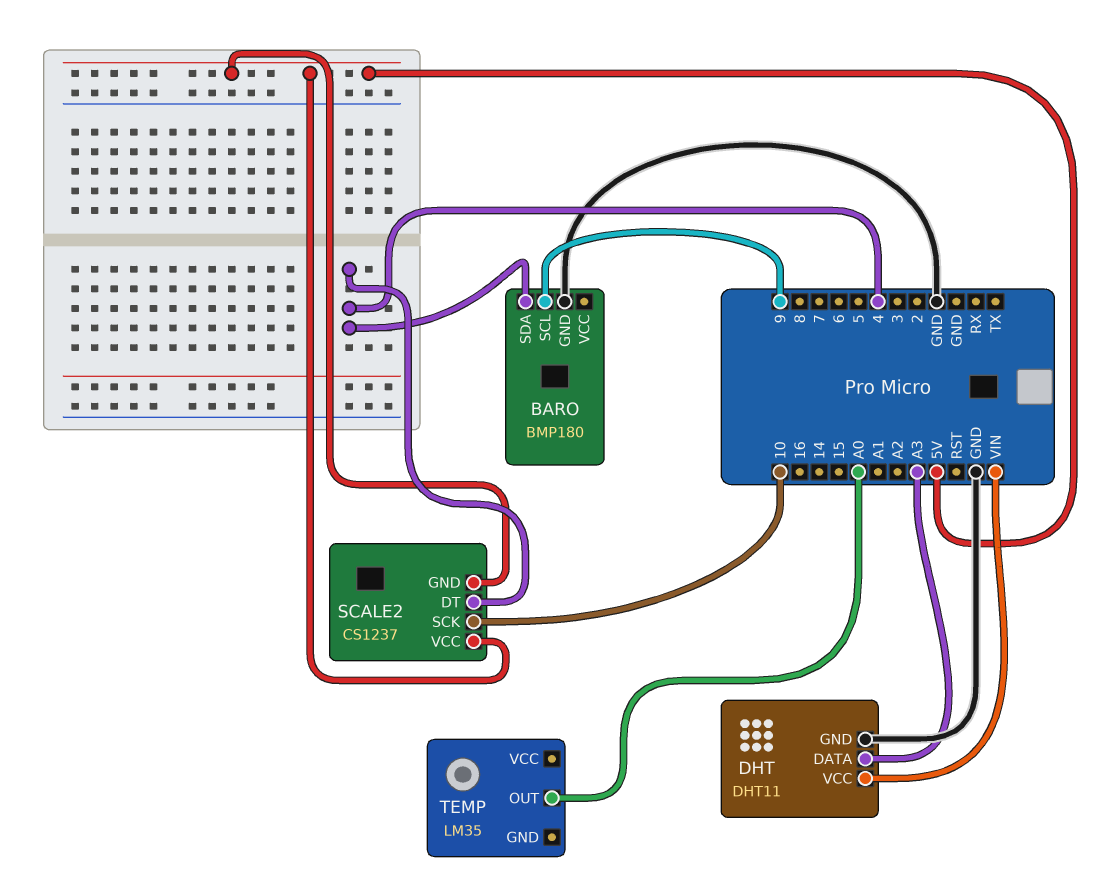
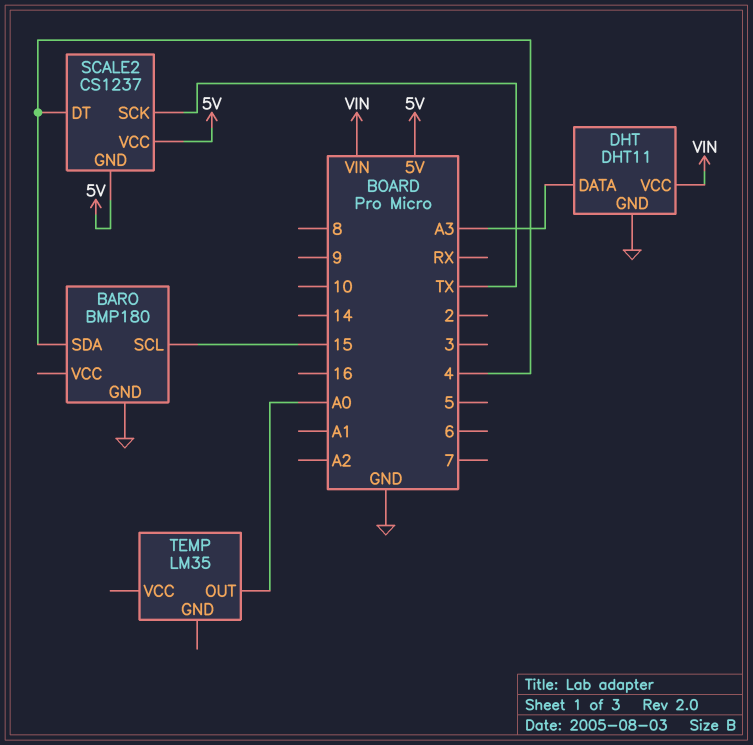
BARO pin SCL: 9 -> 15
SCALE2 pin SCK: 10 -> TX

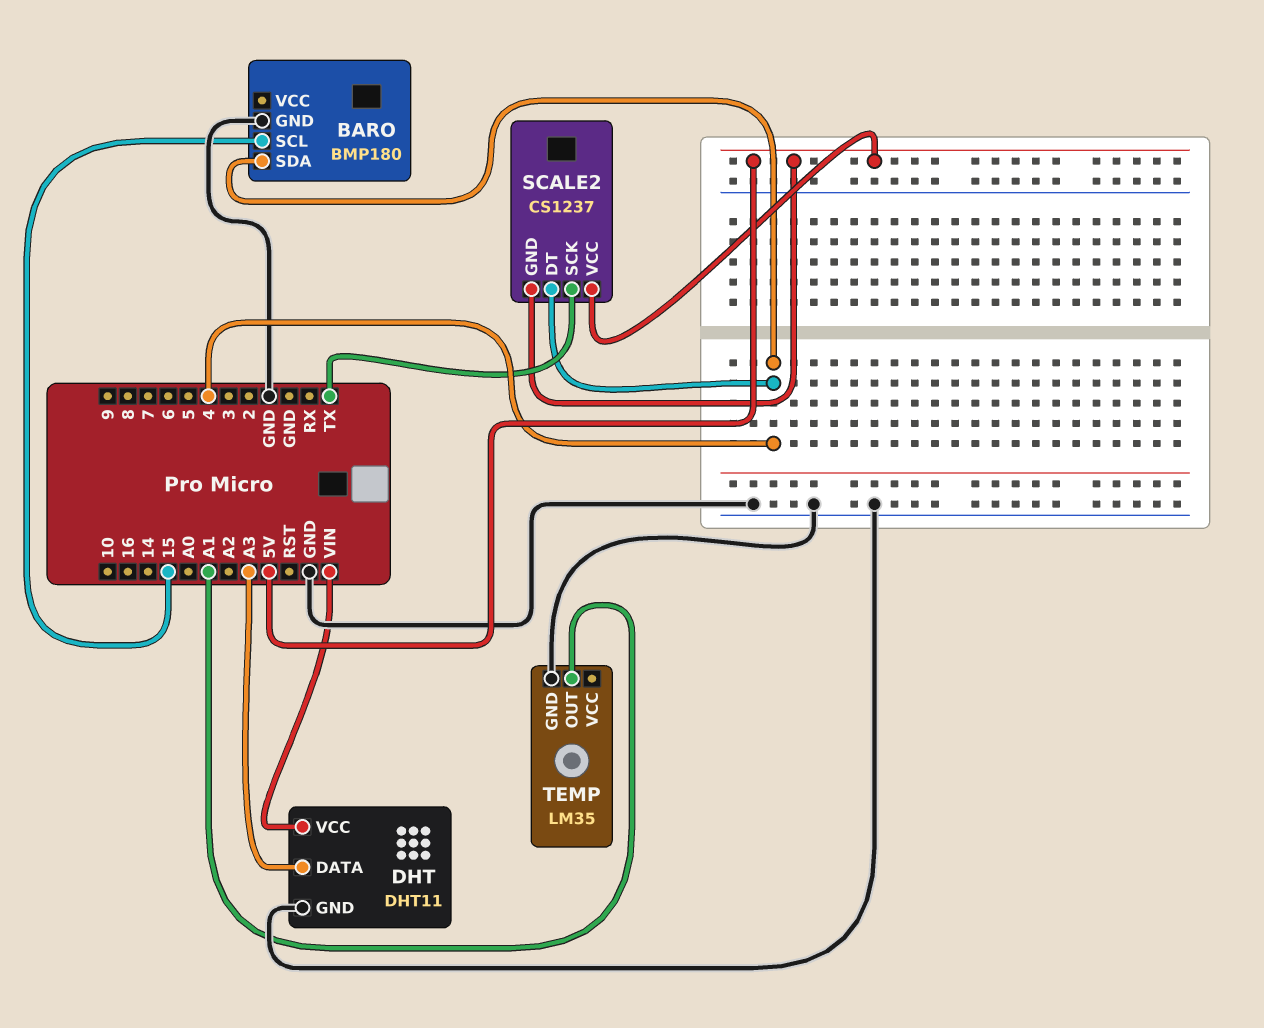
TEMP pin GND: none -> GND
TEMP pin OUT: A0 -> A1

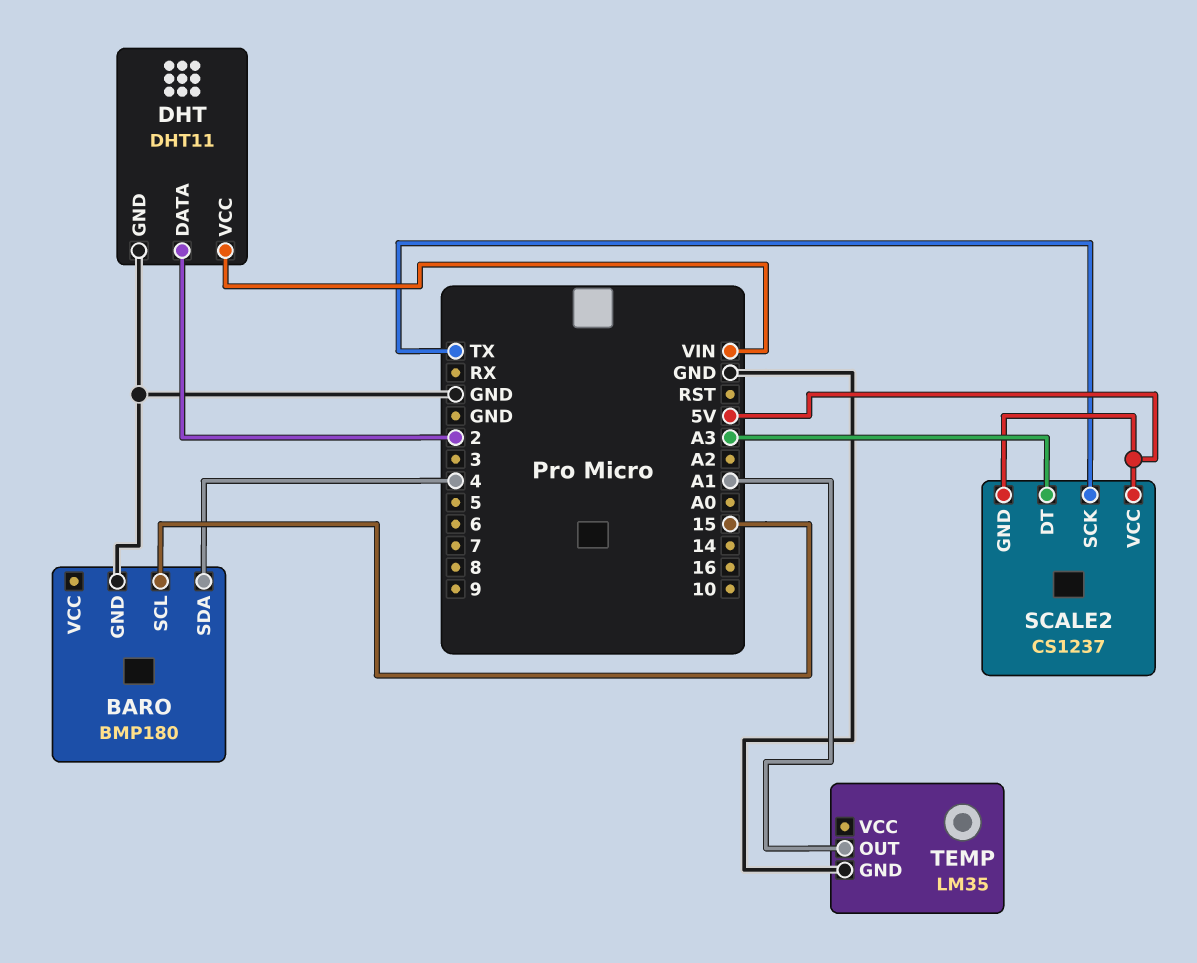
DHT pin DATA: A3 -> 2
SCALE2 pin DT: 4 -> A3

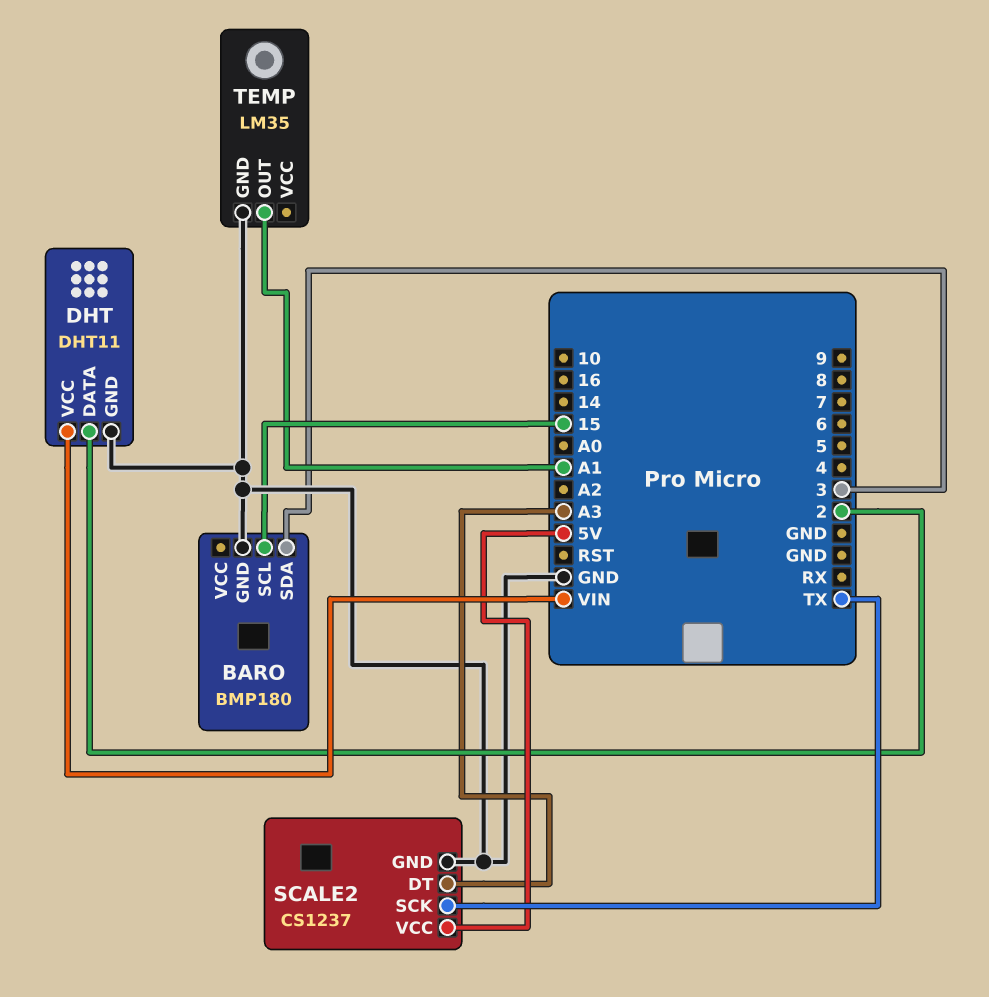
BARO pin SDA: 4 -> 3
SCALE2 pin GND: 5V -> GND

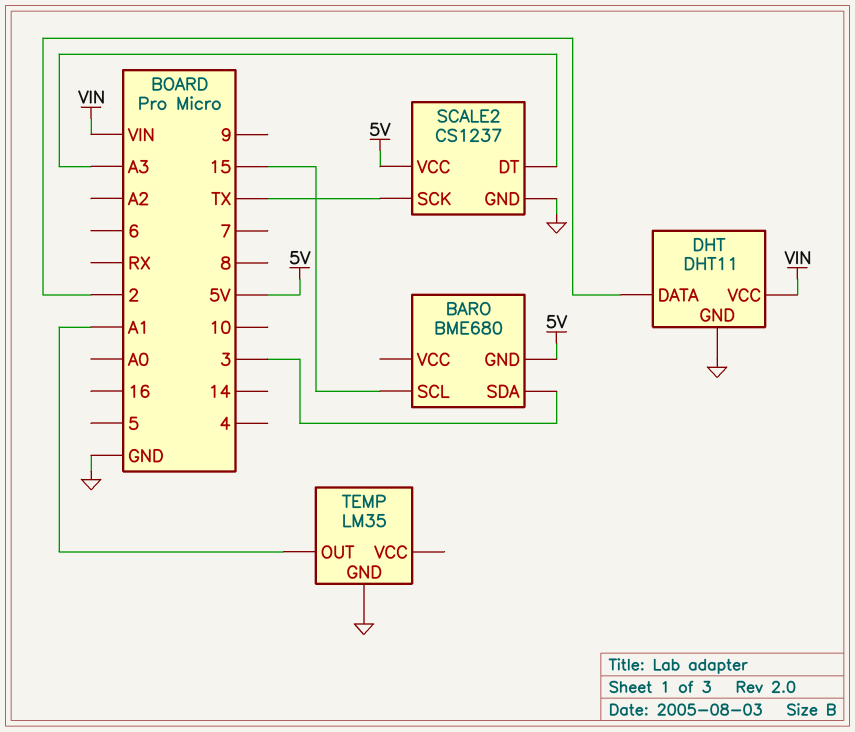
BARO: BMP180 -> BME680
BARO pin GND: GND -> 5V

